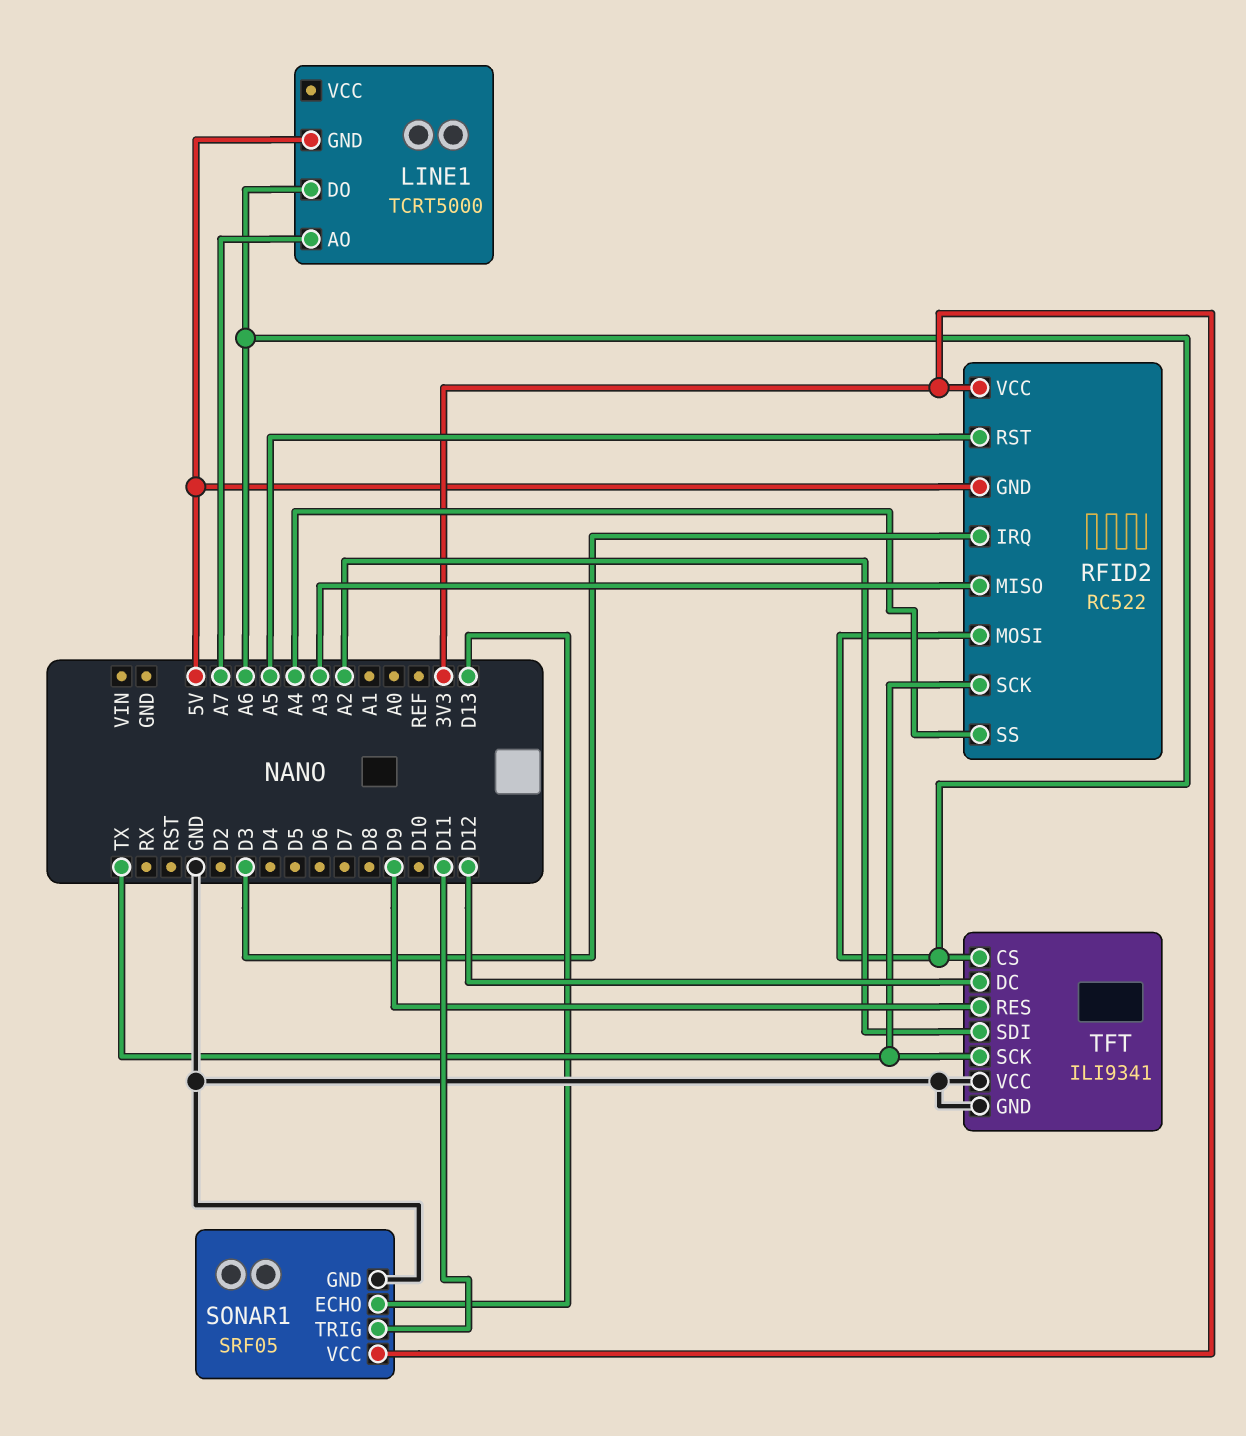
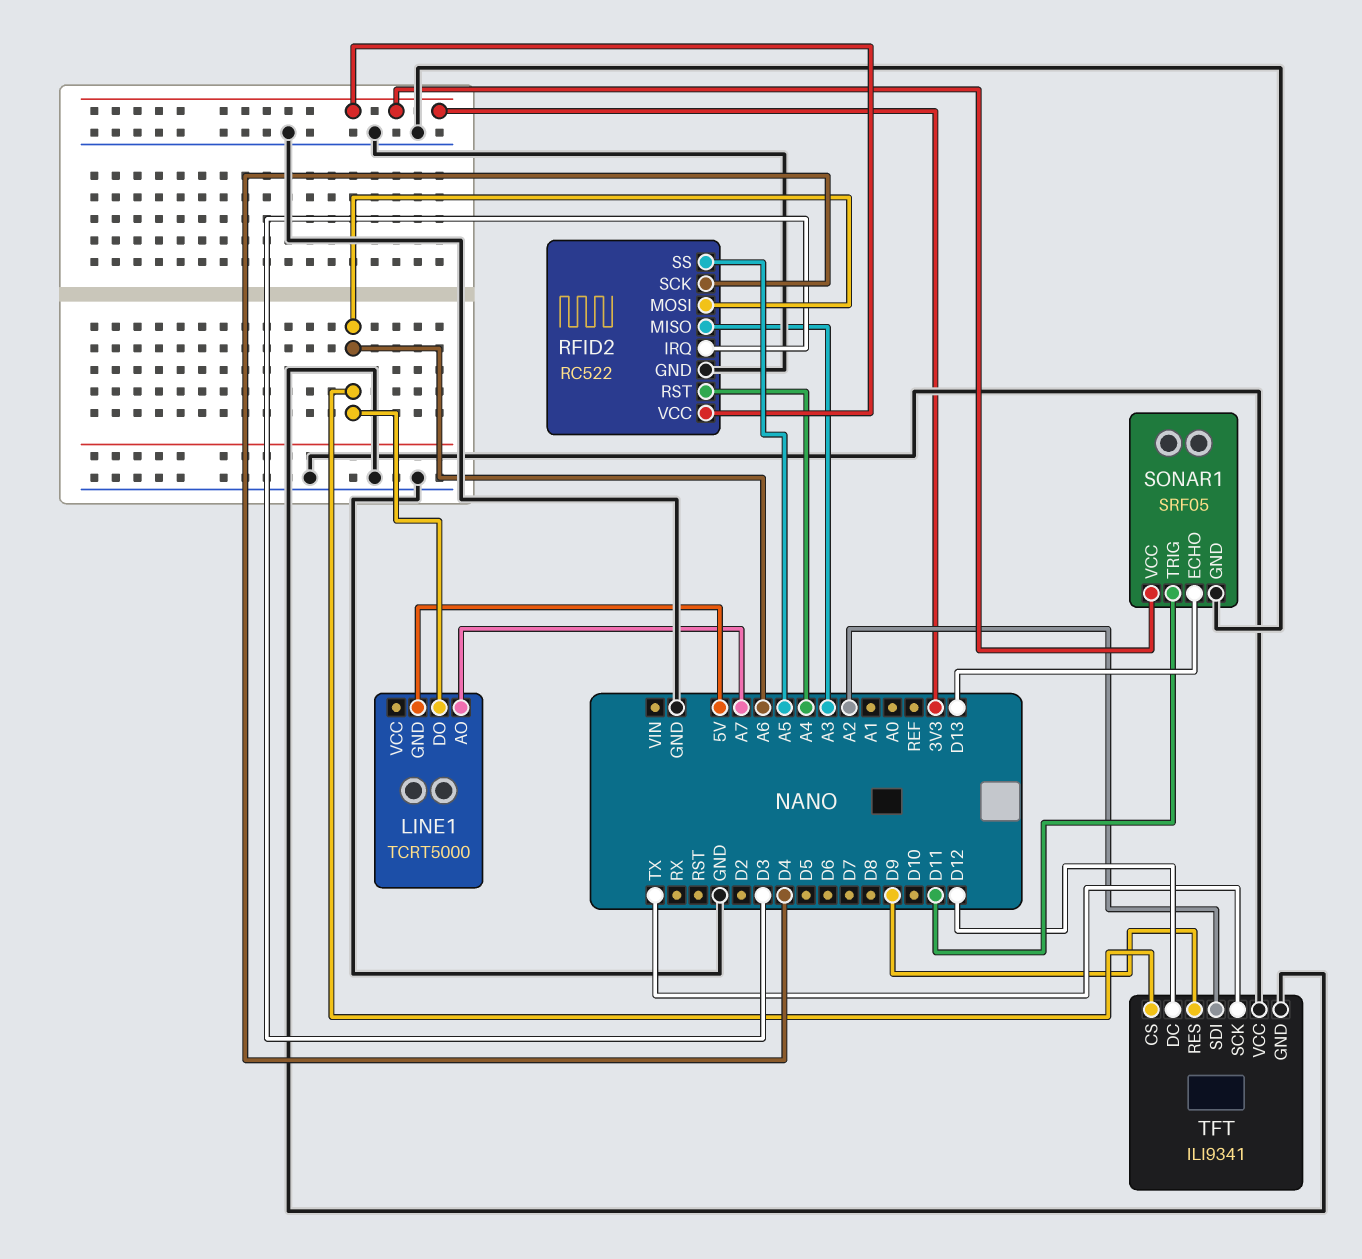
RFID2 pin GND: 5V -> GND
RFID2 pin RST: A5 -> A4
RFID2 pin SCK: TX -> D4
RFID2 pin SS: A4 -> A5

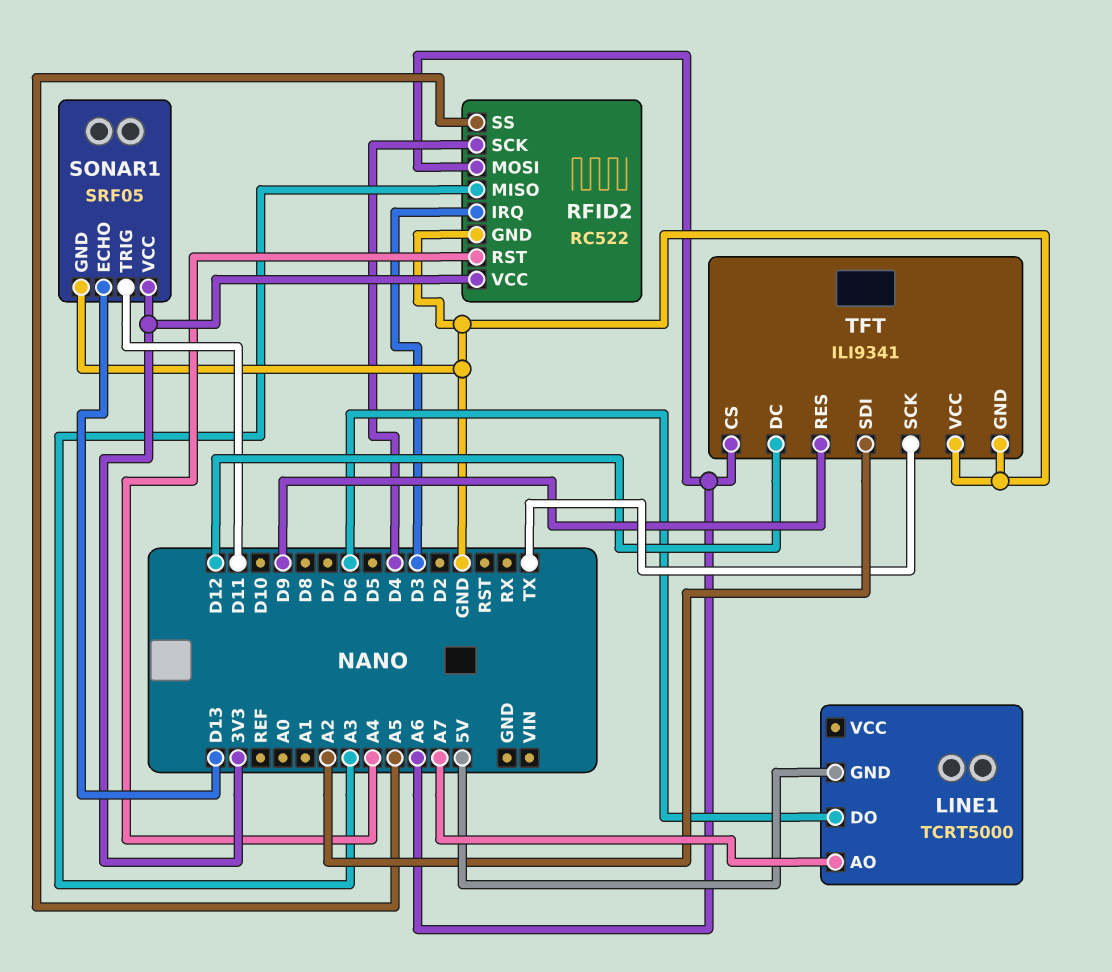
LINE1 pin DO: A6 -> D6

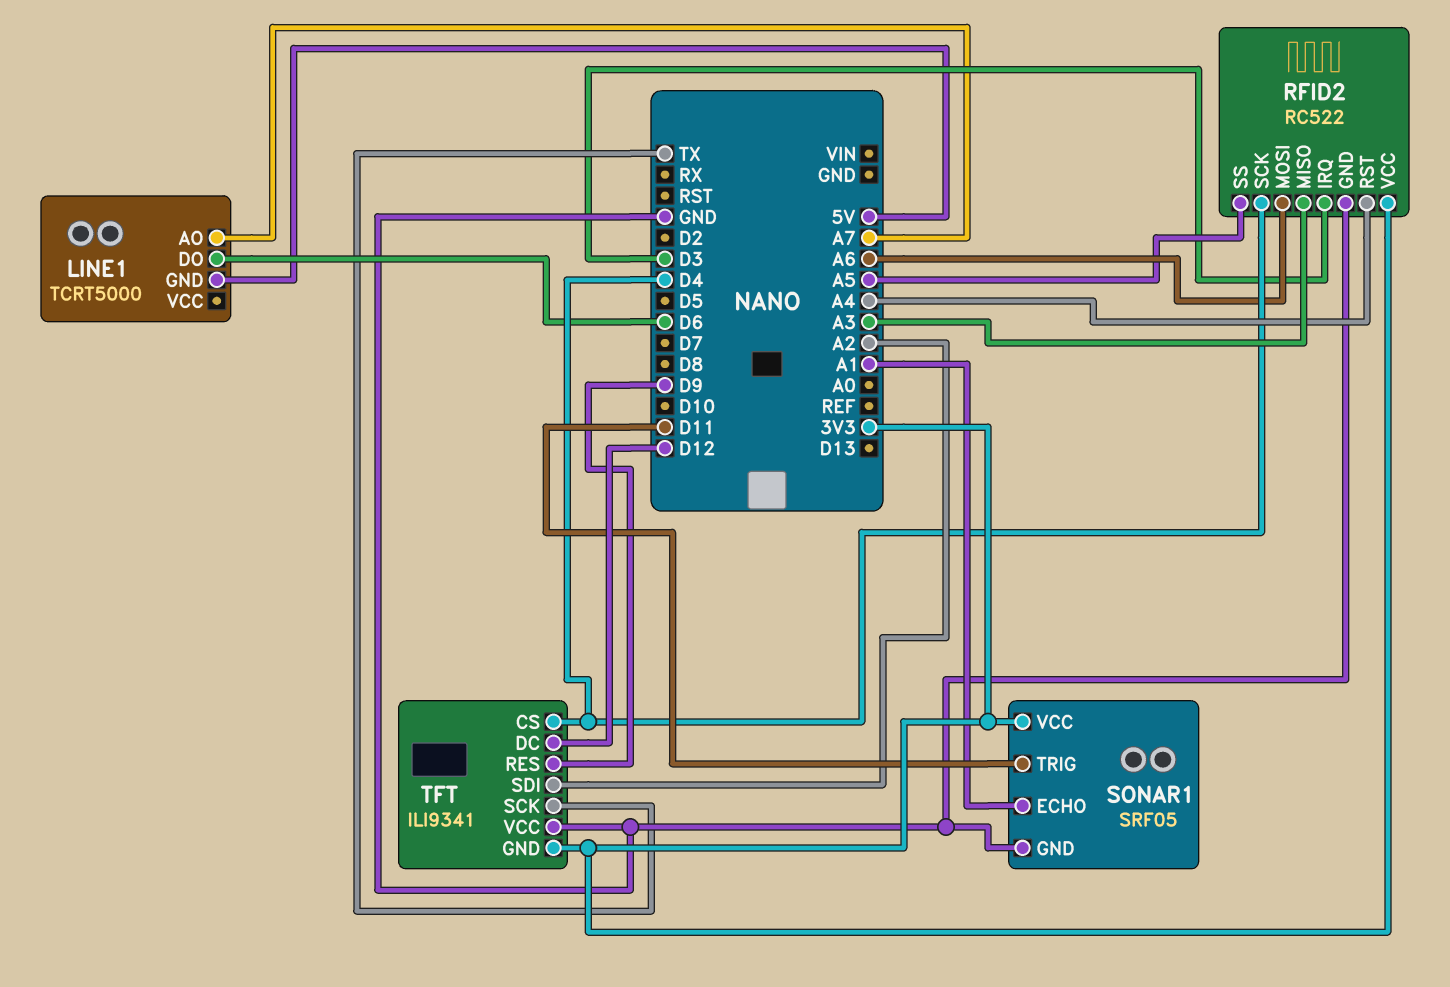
SONAR1 pin ECHO: D13 -> A1
TFT pin CS: A6 -> D4
TFT pin GND: GND -> 3V3

